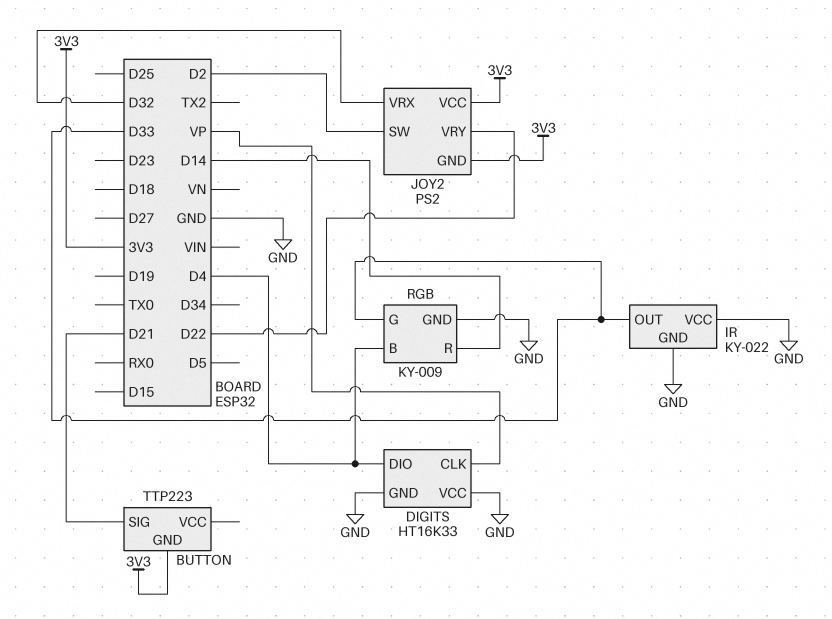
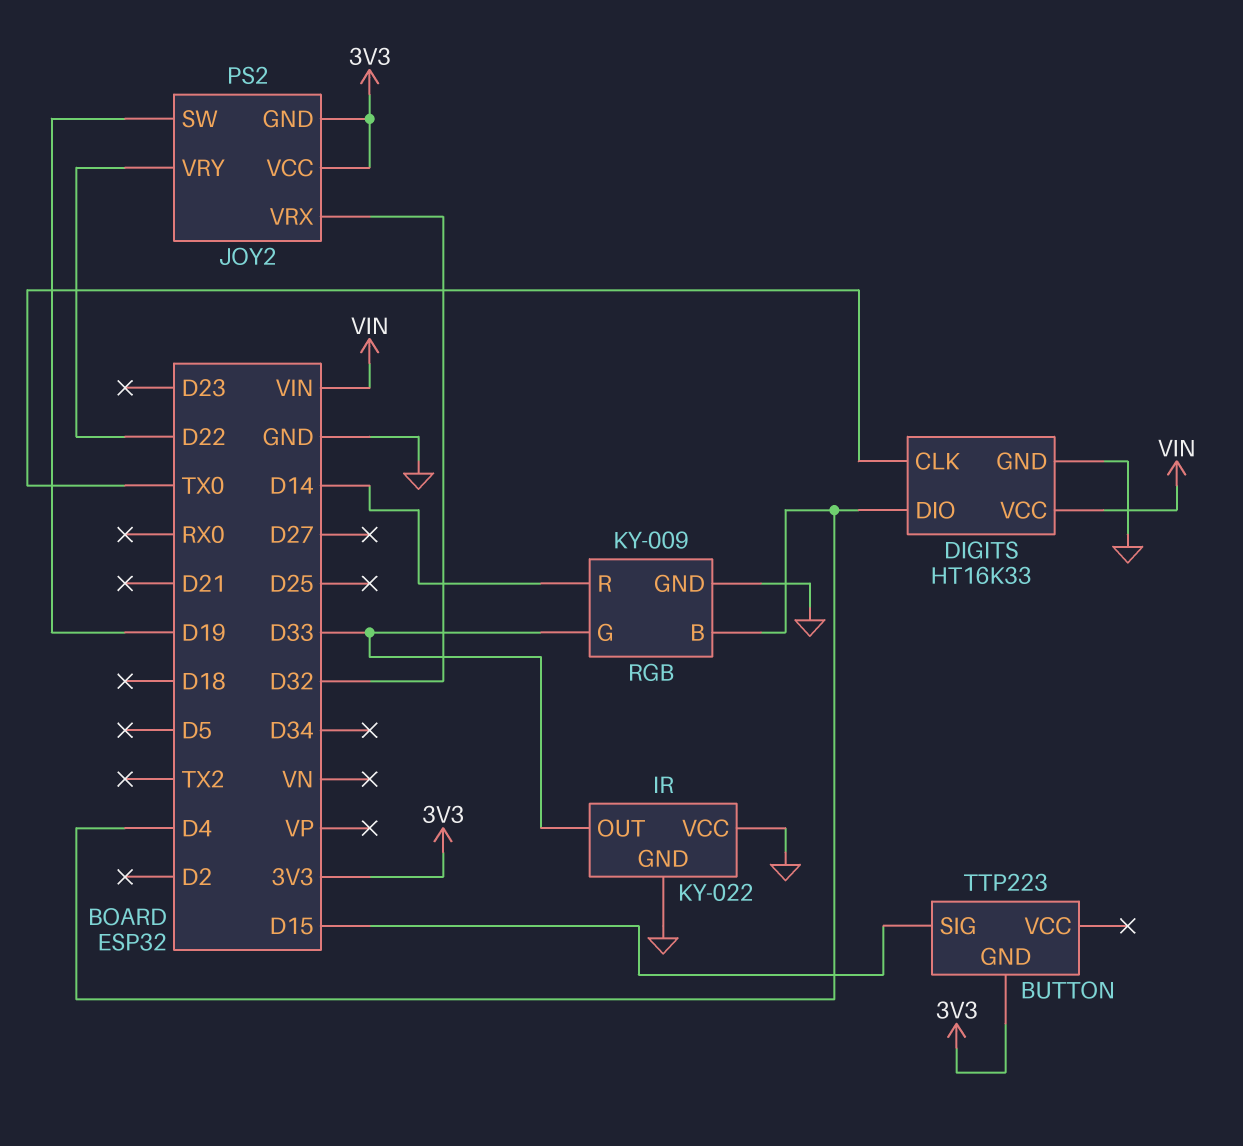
BUTTON pin SIG: D21 -> D15
DIGITS pin CLK: VP -> TX0
DIGITS pin VCC: GND -> VIN
JOY2 pin SW: D2 -> D19

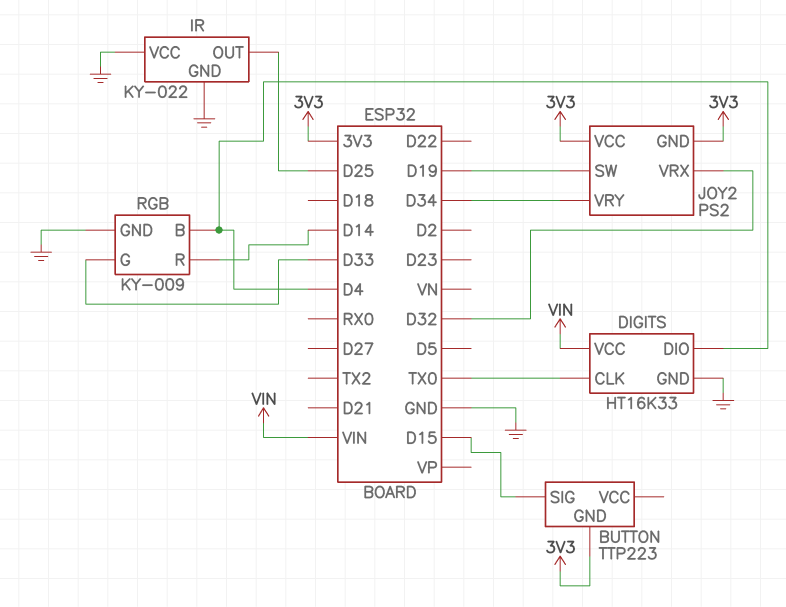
IR pin OUT: D33 -> D25
JOY2 pin VRY: D22 -> D34

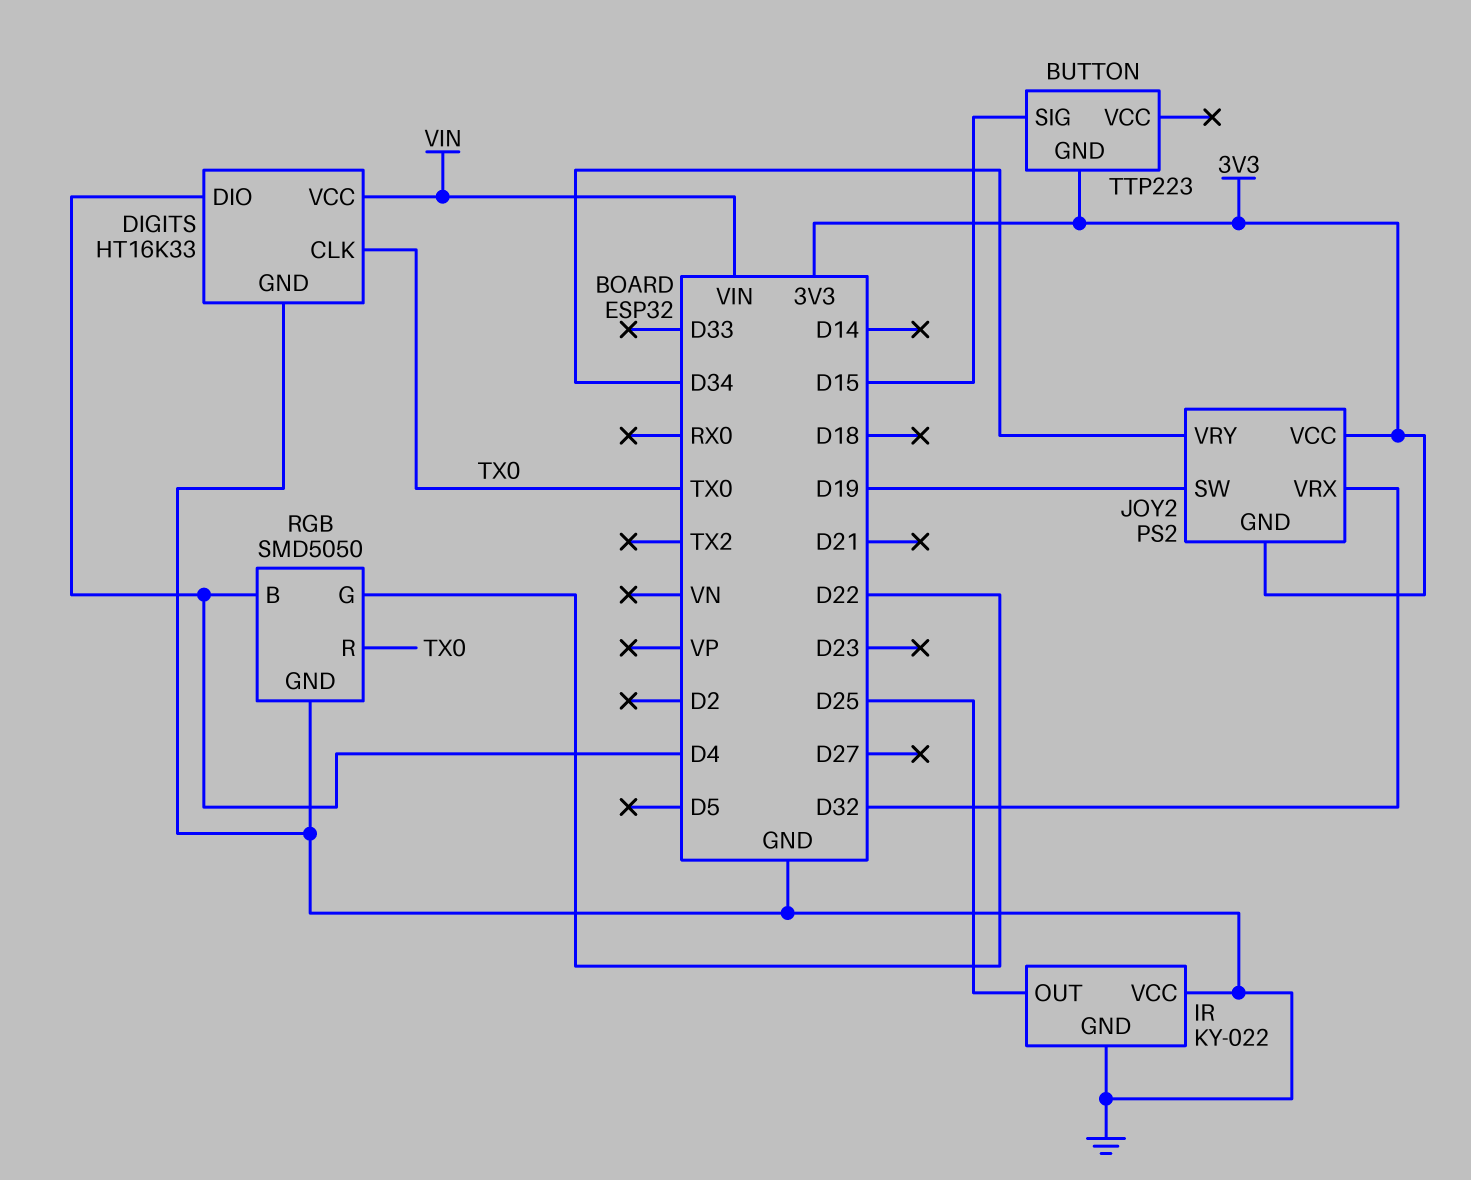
RGB: KY-009 -> SMD5050
RGB pin G: D33 -> D22
RGB pin R: D14 -> TX0

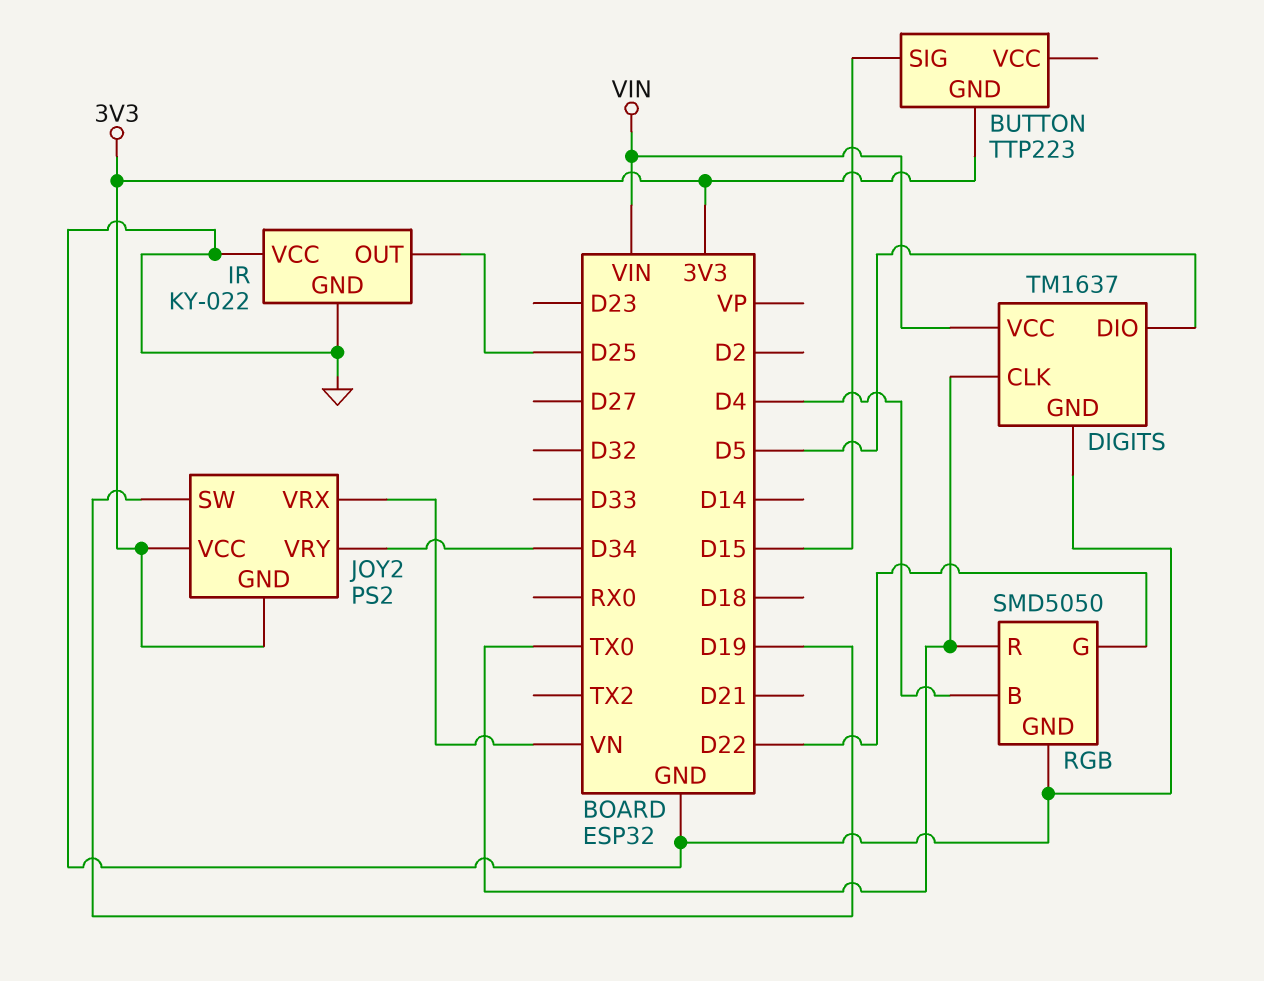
DIGITS: HT16K33 -> TM1637
DIGITS pin DIO: D4 -> D5
JOY2 pin VRX: D32 -> VN

